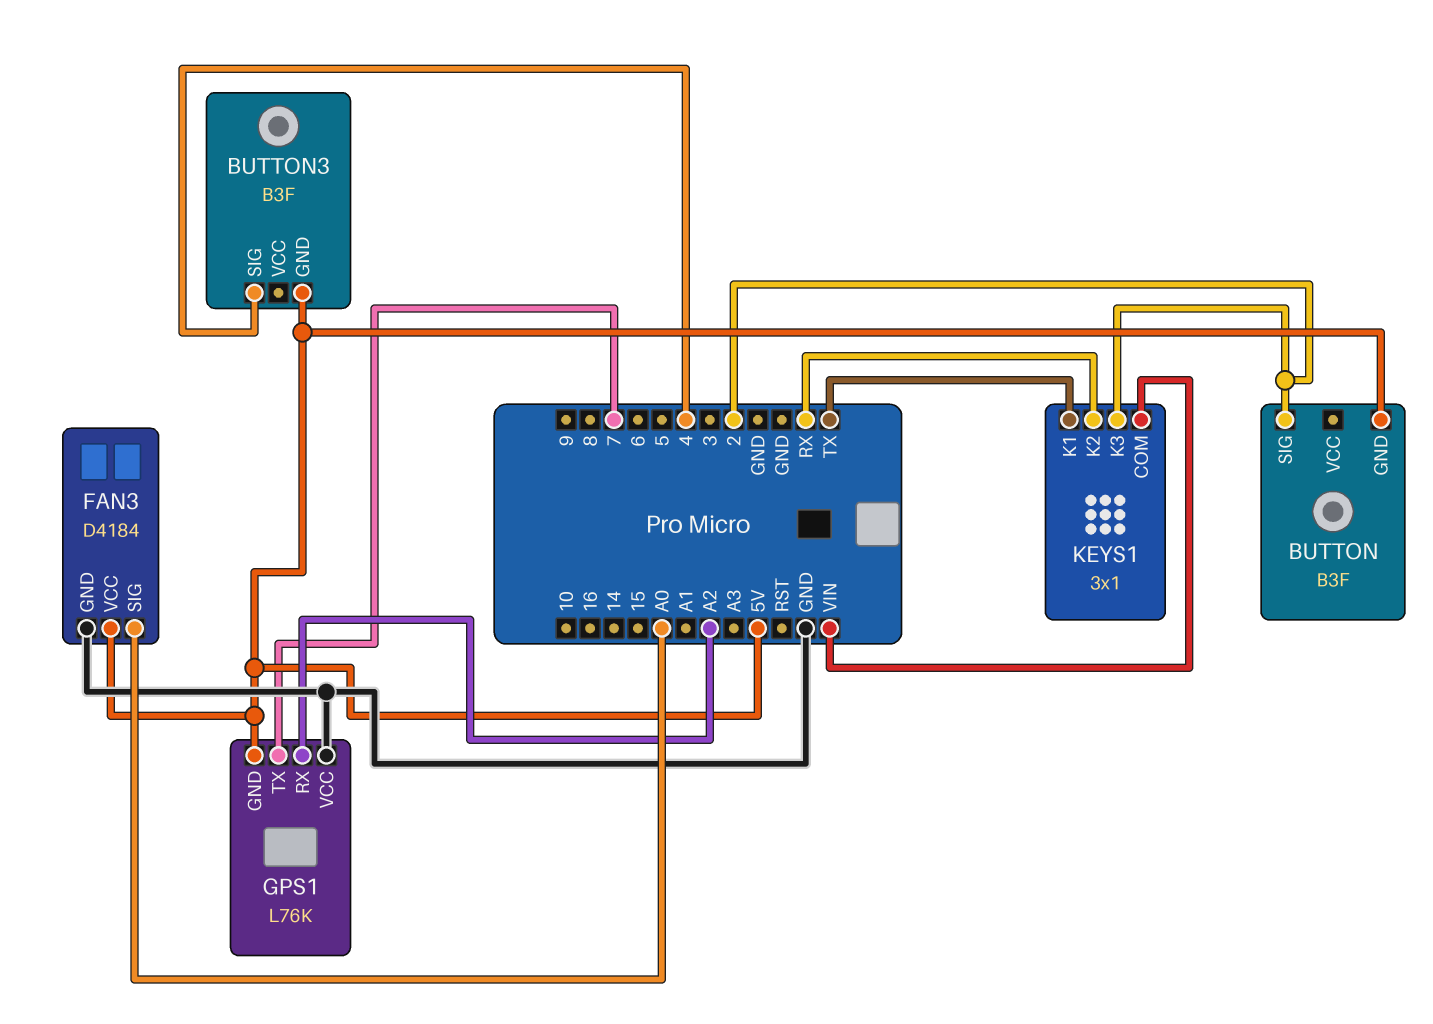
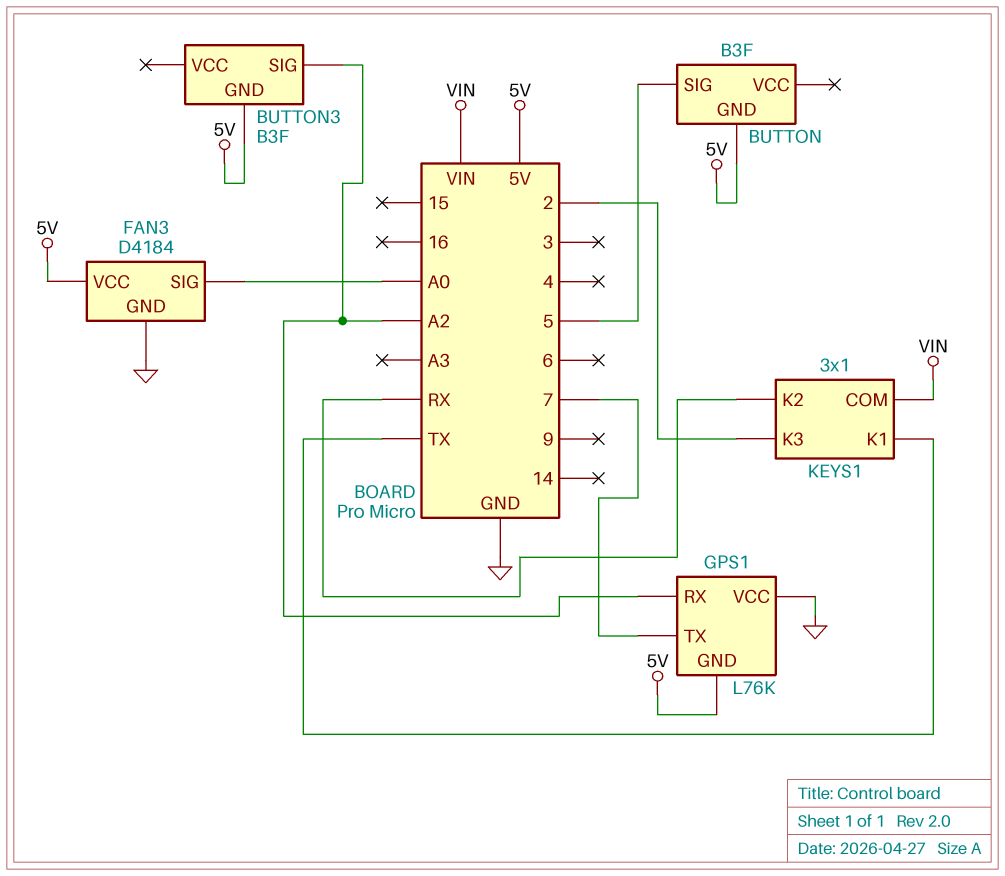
BUTTON pin SIG: 2 -> 5
BUTTON3 pin SIG: 4 -> A2

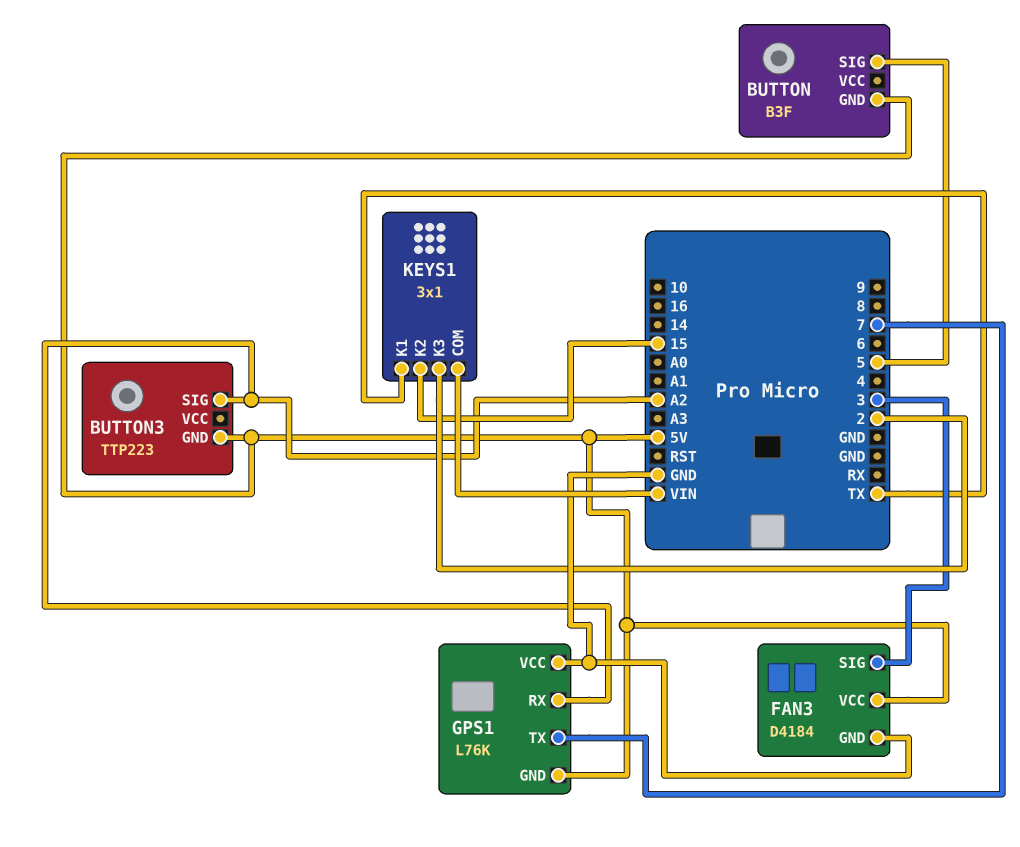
BUTTON3: B3F -> TTP223
FAN3 pin SIG: A0 -> 3
KEYS1 pin K2: RX -> 15

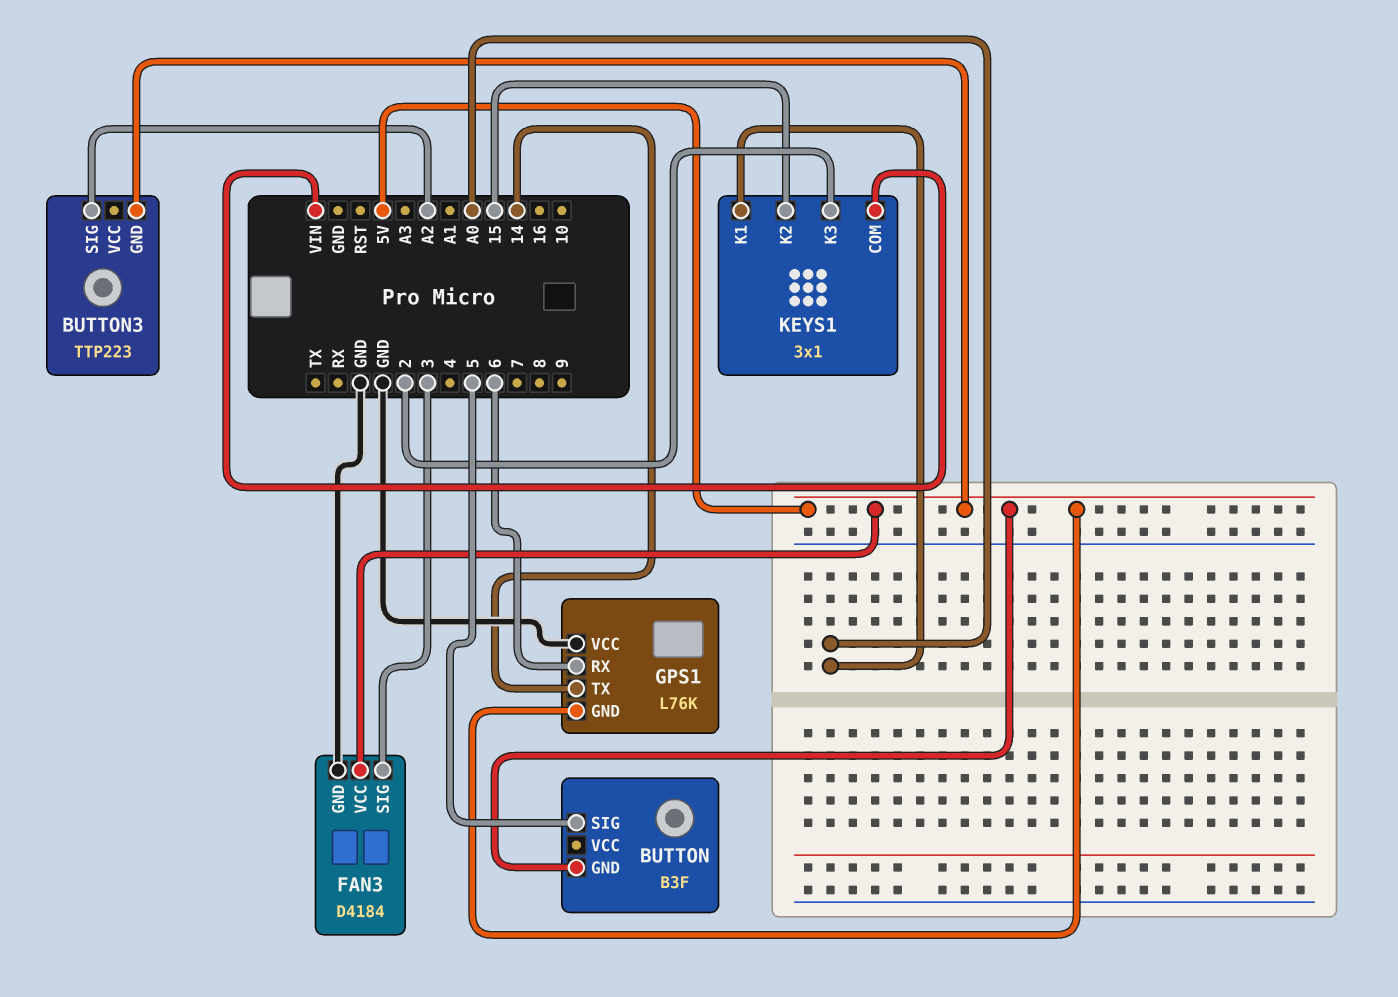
GPS1 pin RX: A2 -> 6
GPS1 pin TX: 7 -> 14
KEYS1 pin K1: TX -> A0

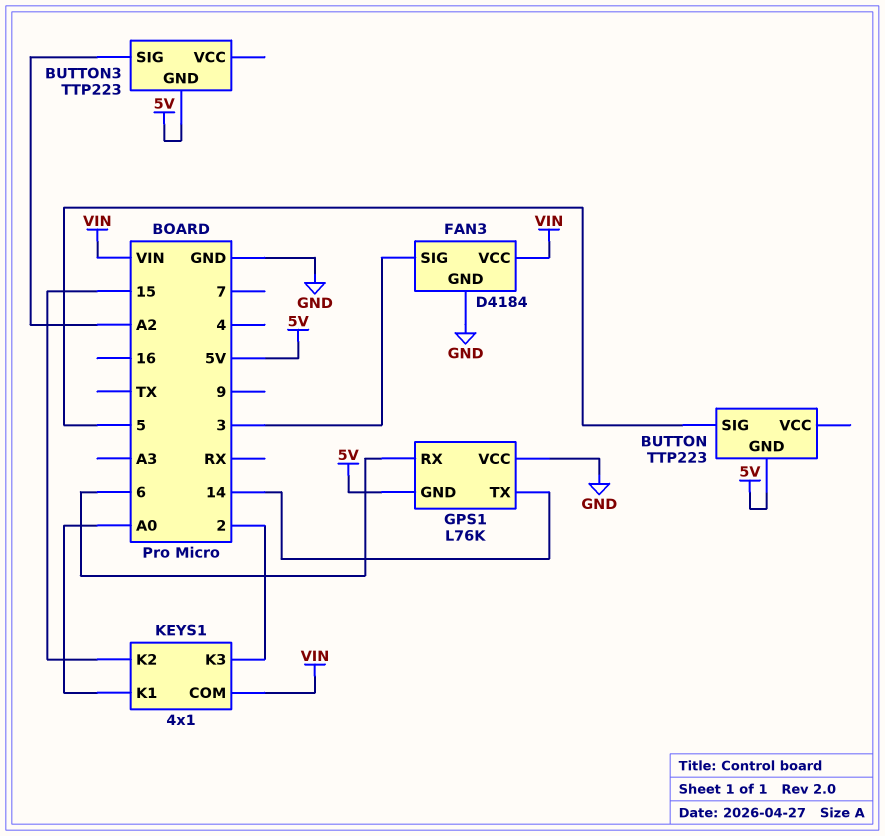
BUTTON: B3F -> TTP223
FAN3 pin VCC: 5V -> VIN
KEYS1: 3x1 -> 4x1

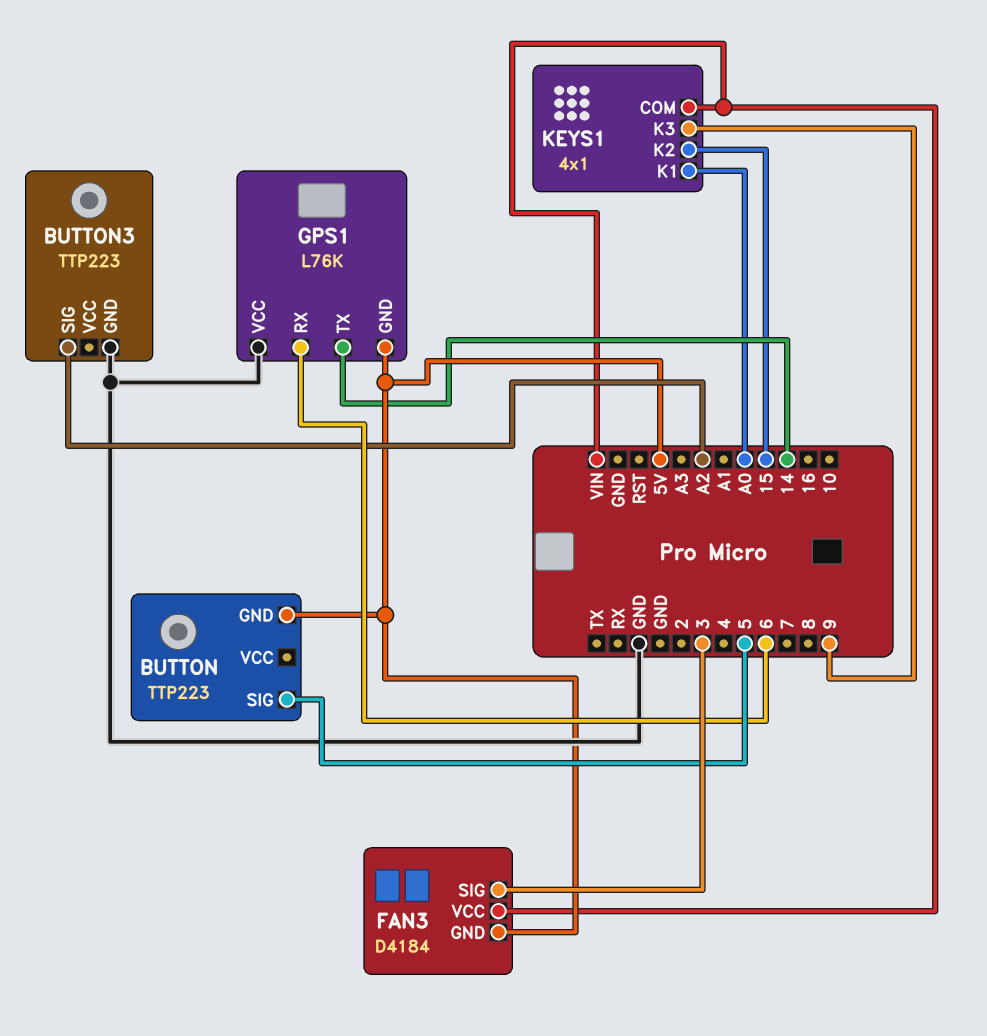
BUTTON3 pin GND: 5V -> GND
FAN3 pin GND: GND -> 5V
KEYS1 pin K3: 2 -> 9

